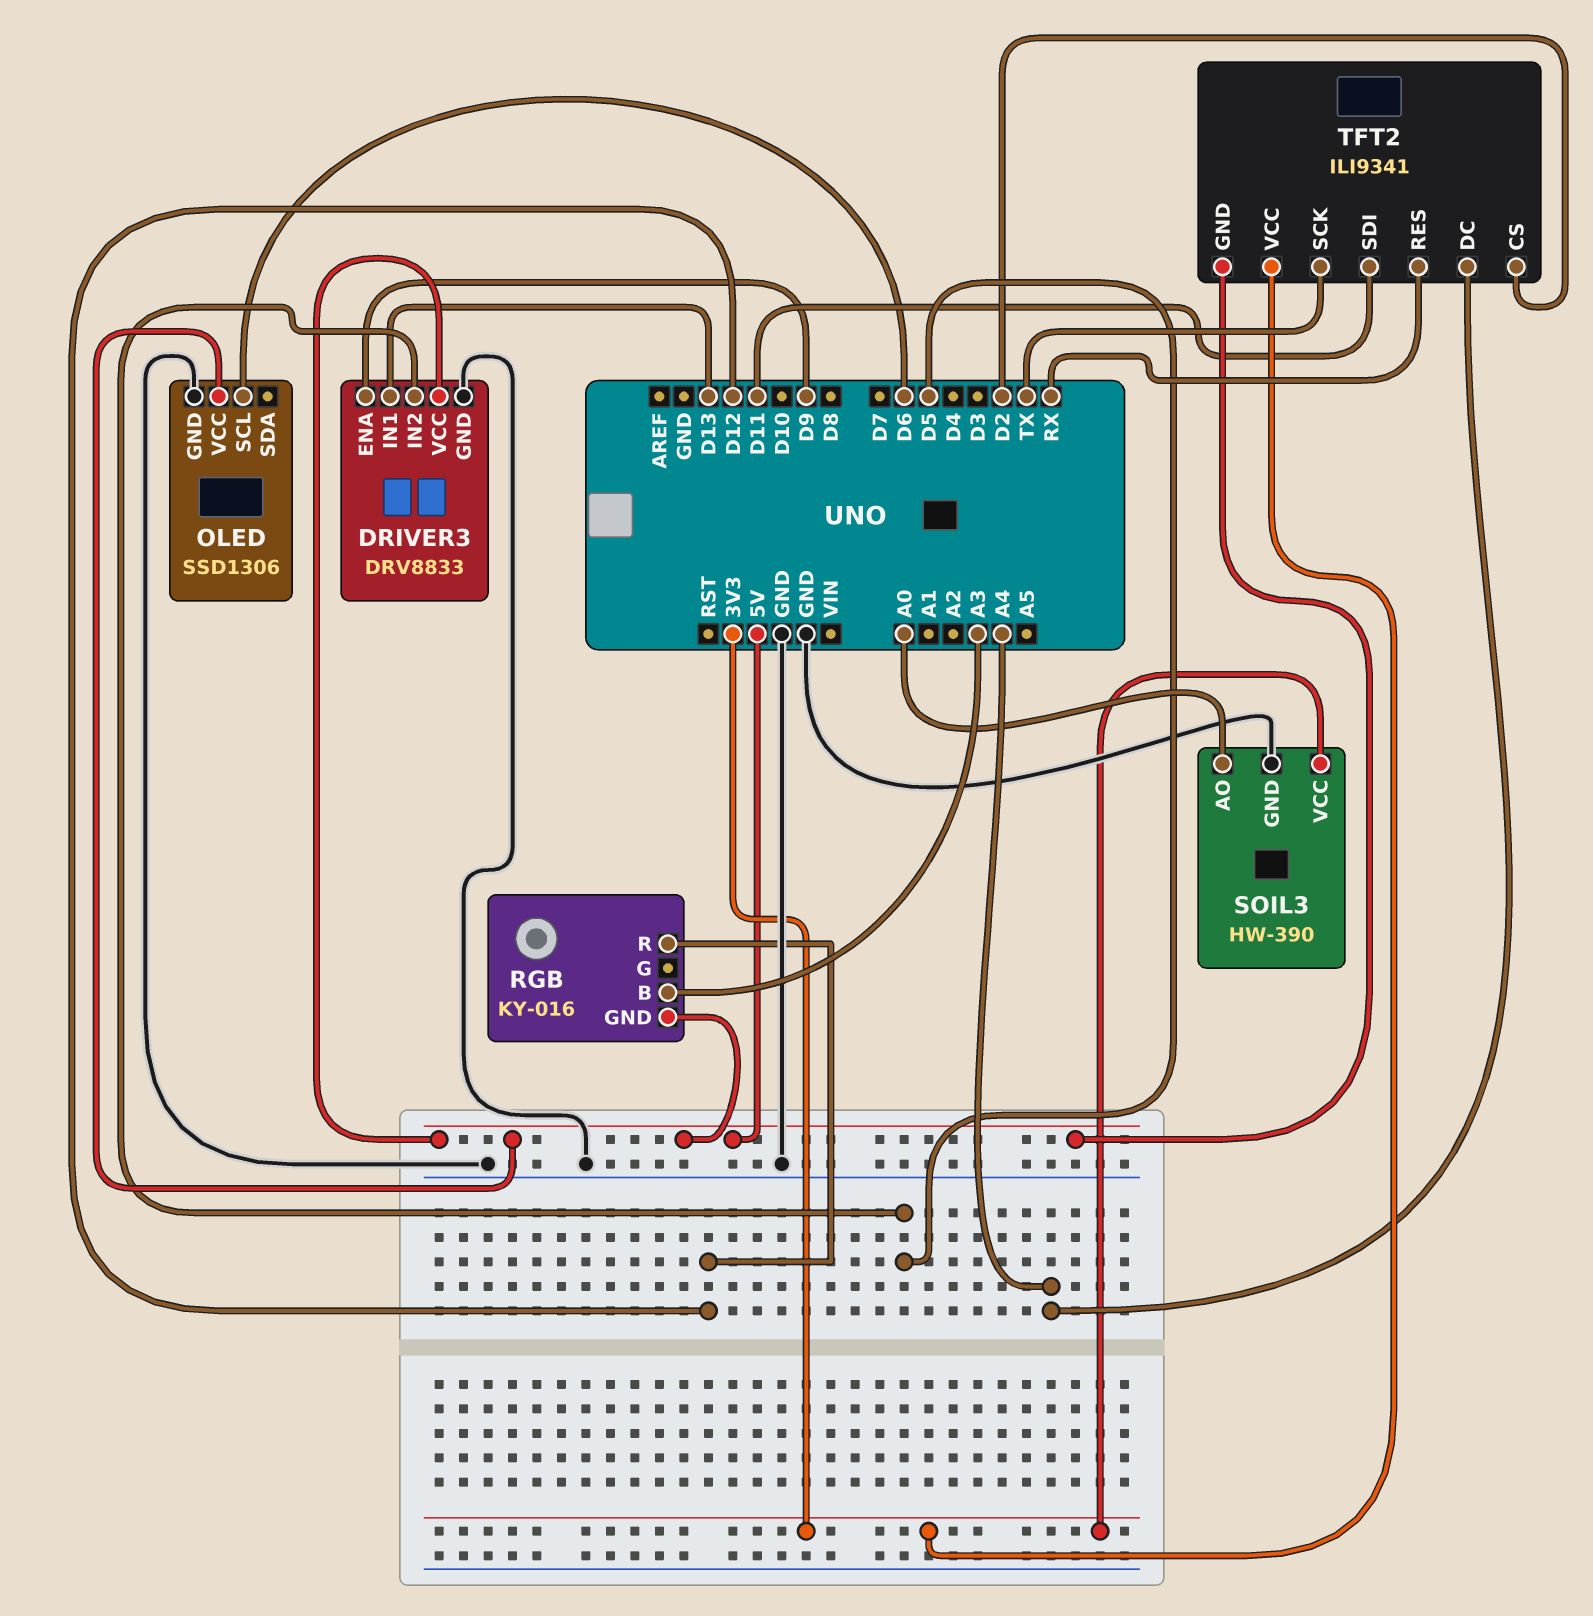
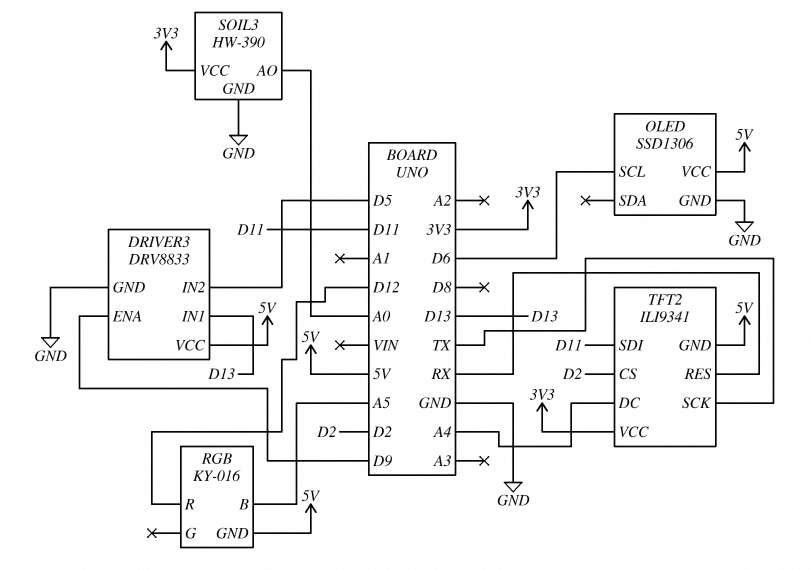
RGB pin B: A3 -> A5

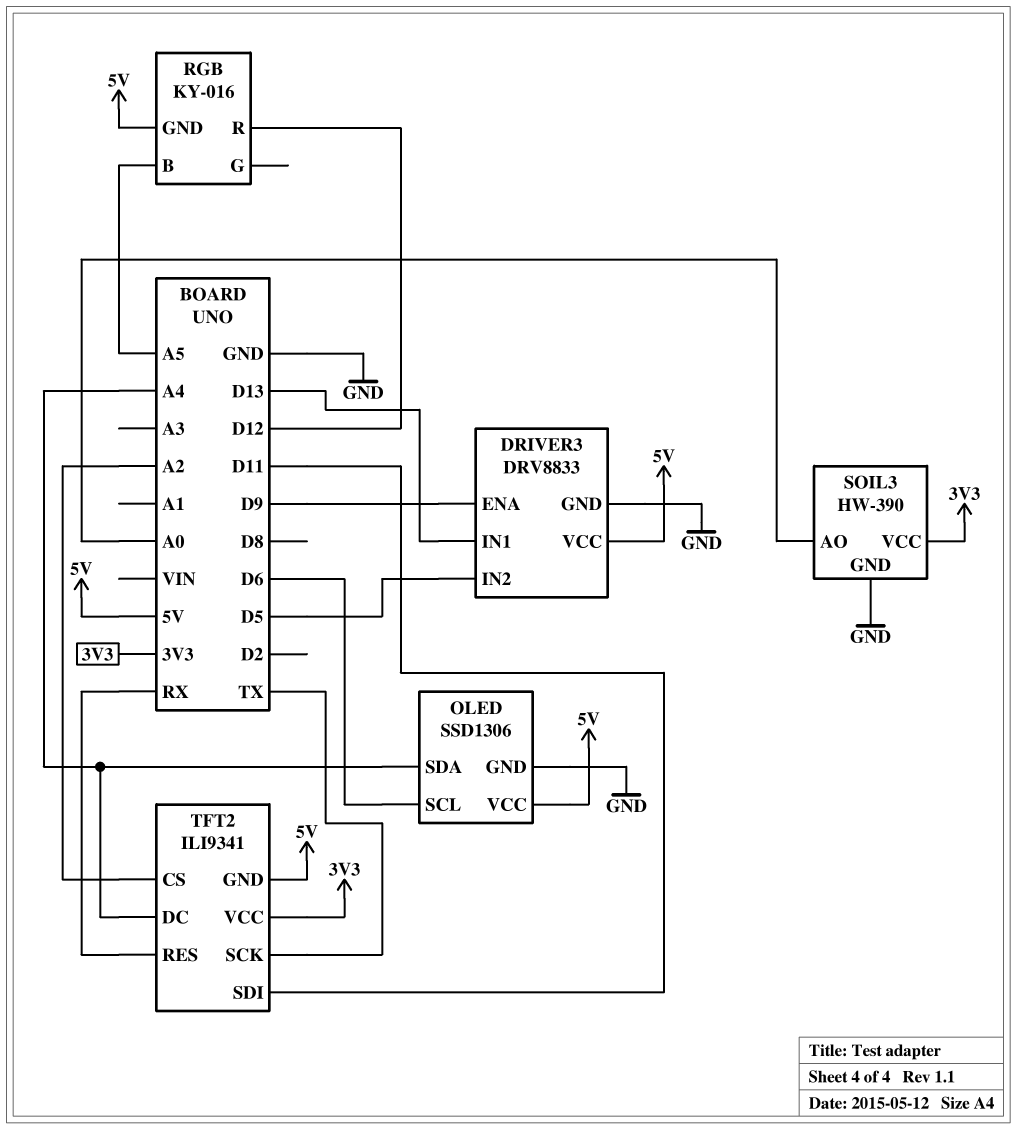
OLED pin SDA: none -> A4
TFT2 pin CS: D2 -> A2

